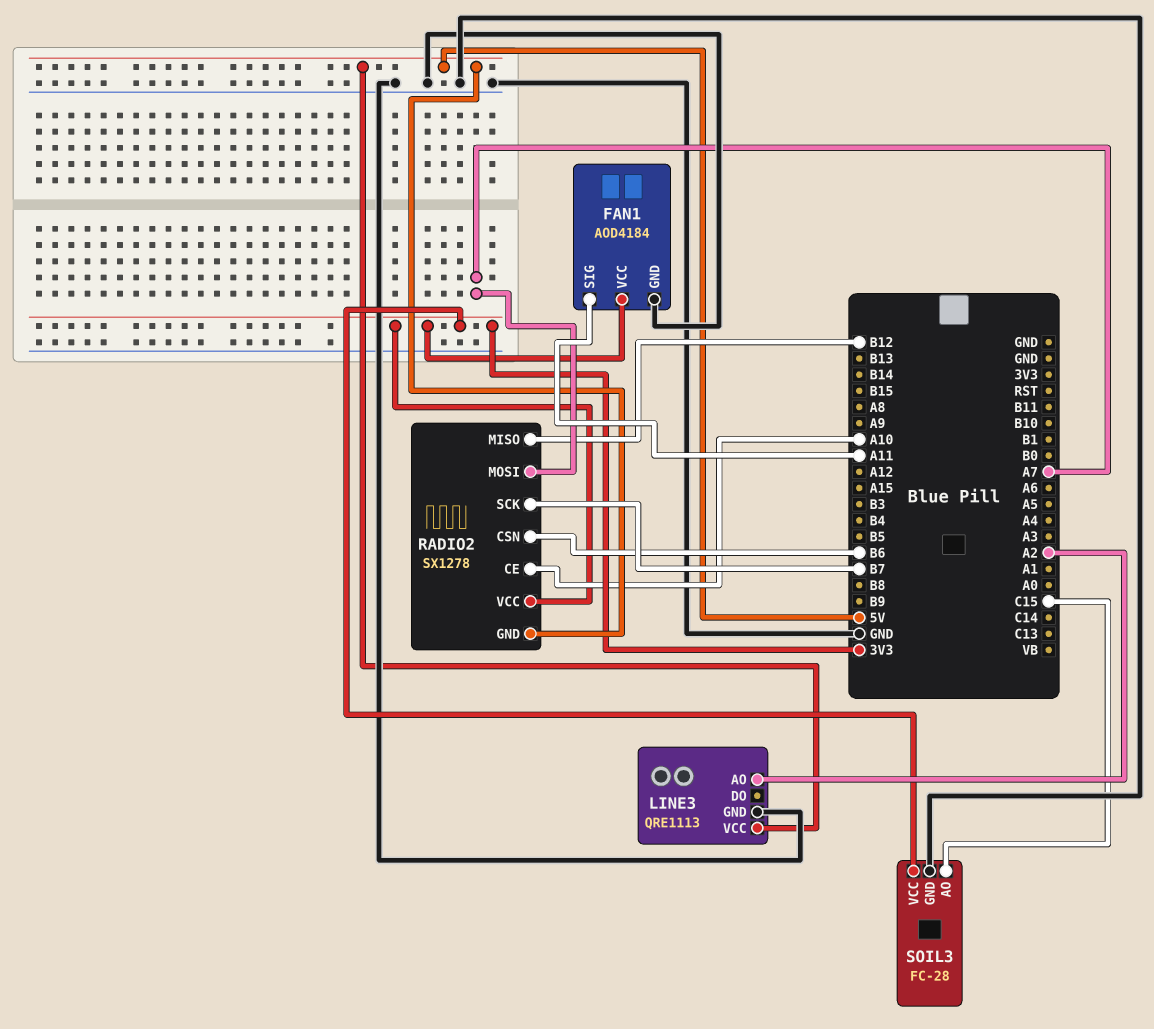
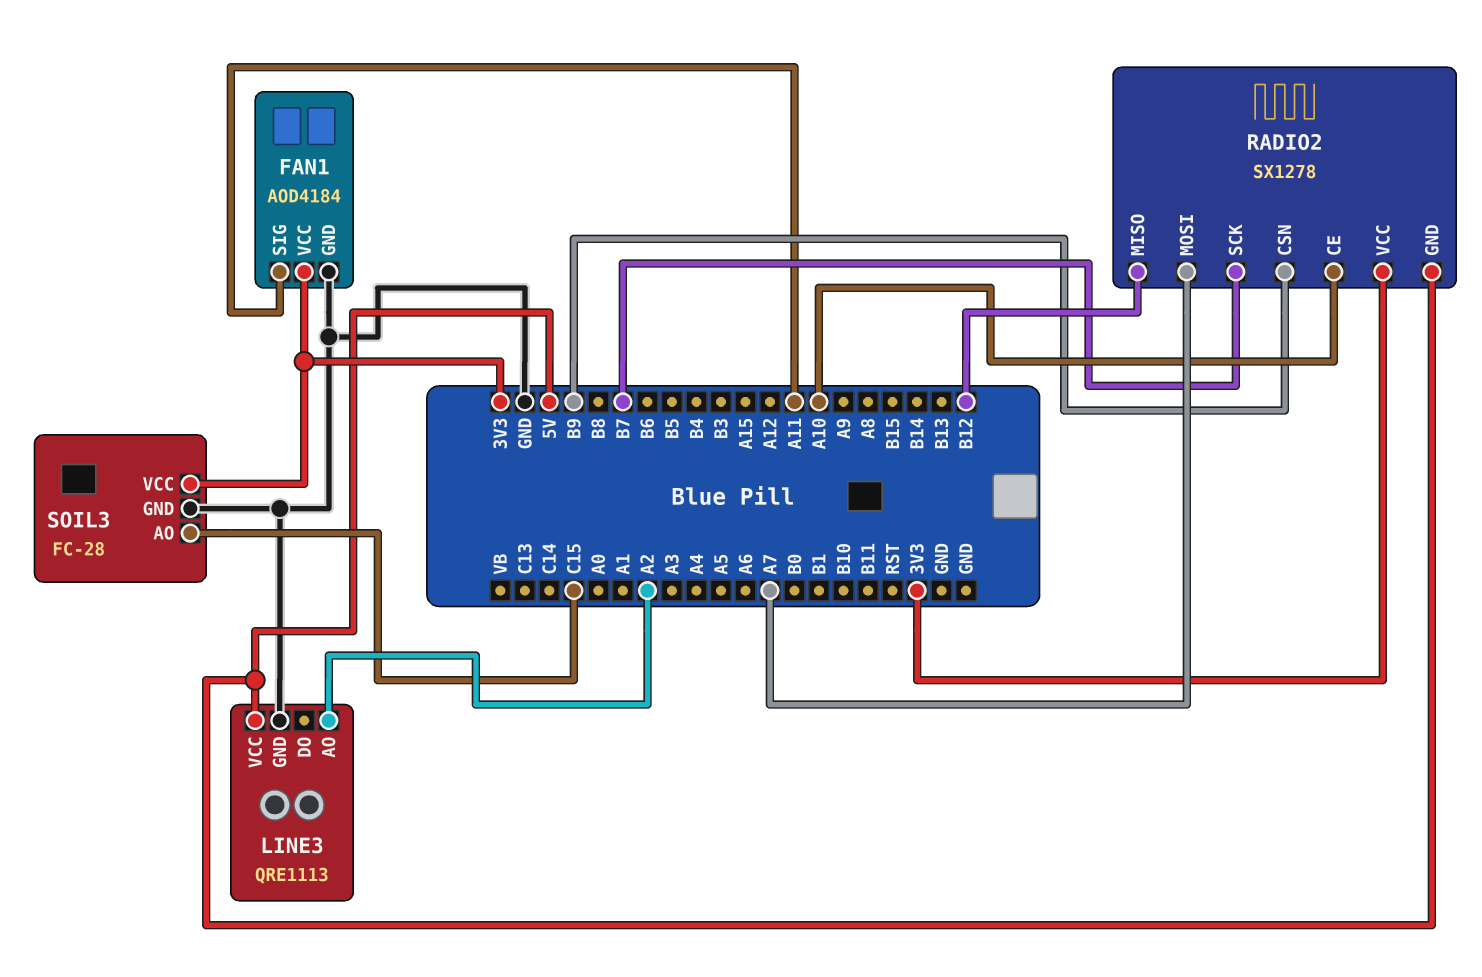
RADIO2 pin CSN: B6 -> B9

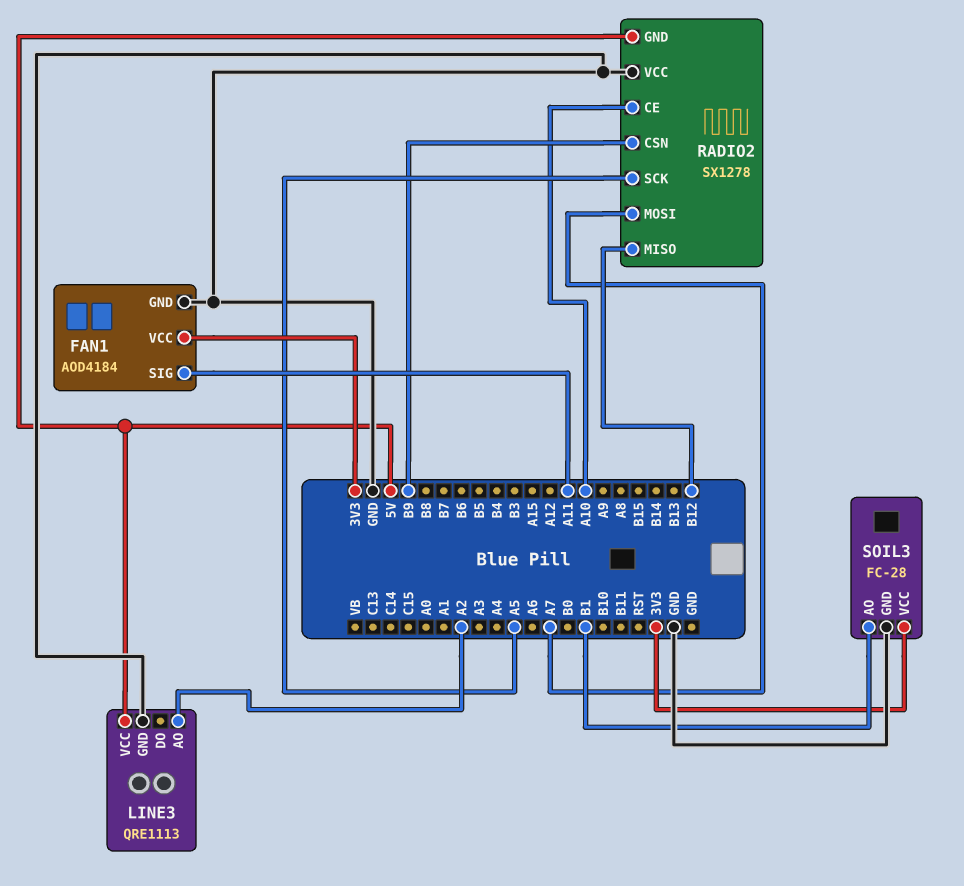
RADIO2 pin SCK: B7 -> A5
RADIO2 pin VCC: 3V3 -> GND
SOIL3 pin AO: C15 -> B1

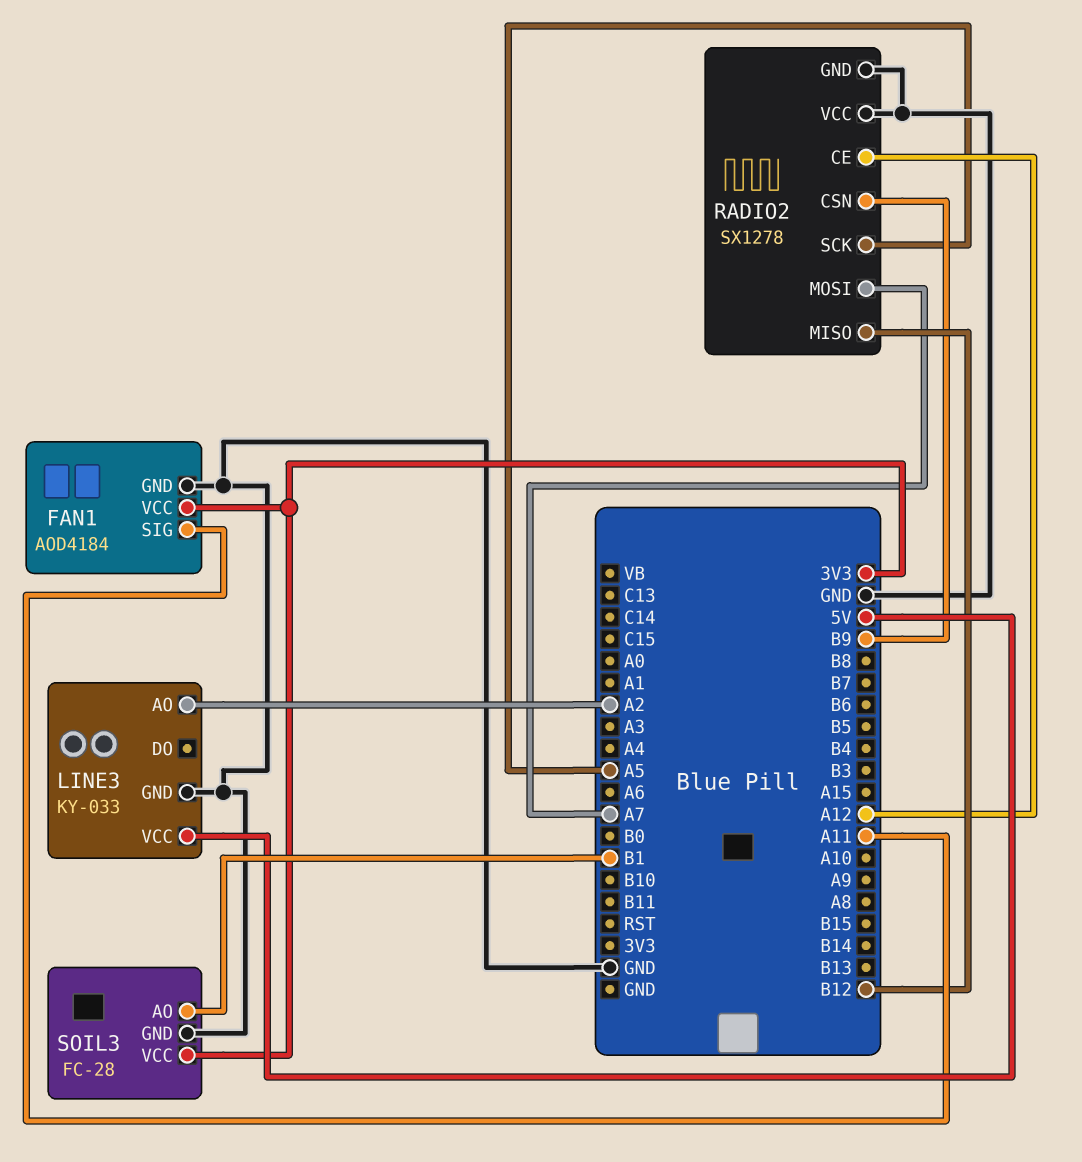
LINE3: QRE1113 -> KY-033
RADIO2 pin CE: A10 -> A12
RADIO2 pin GND: 5V -> GND

